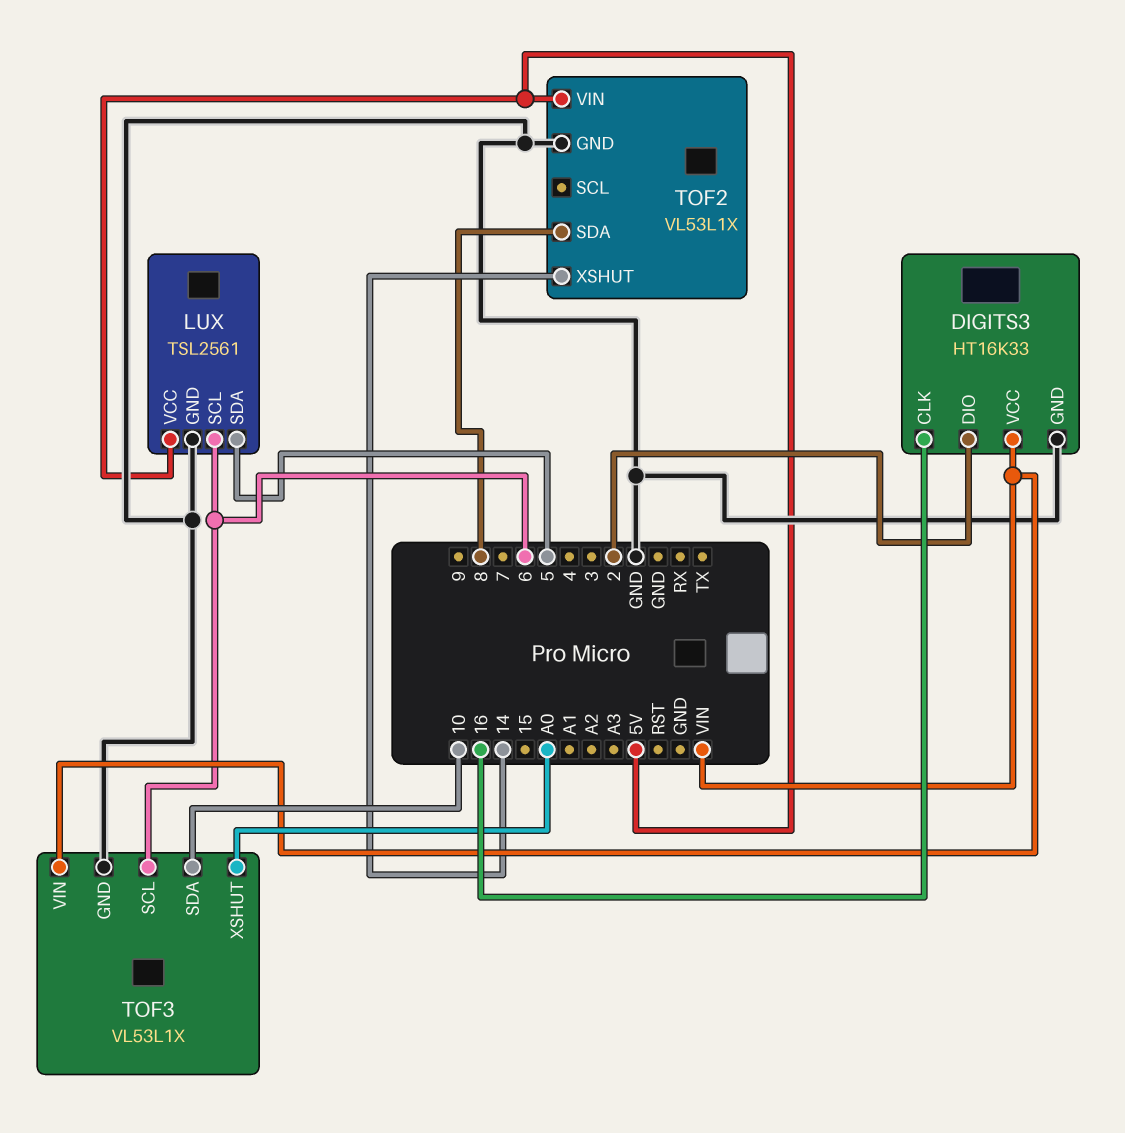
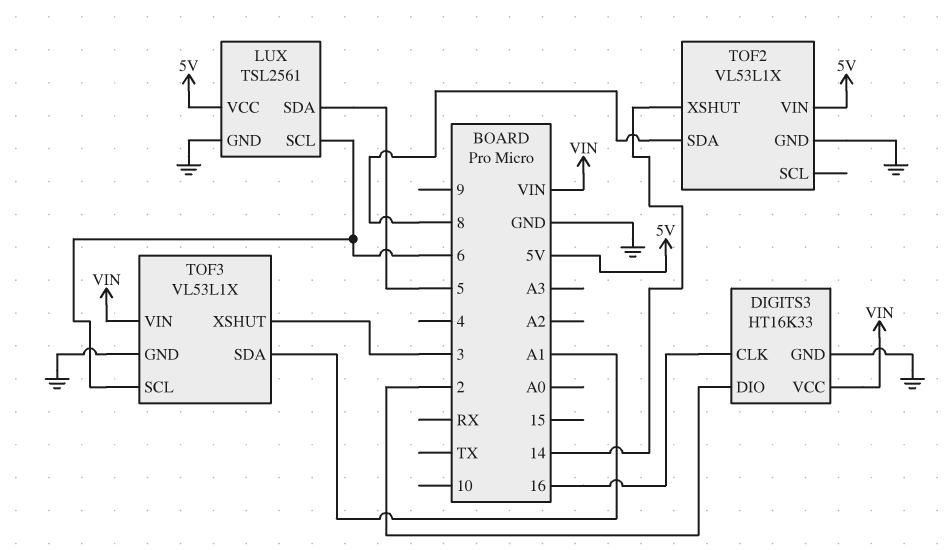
TOF3 pin SDA: 10 -> A1
TOF3 pin XSHUT: A0 -> 3

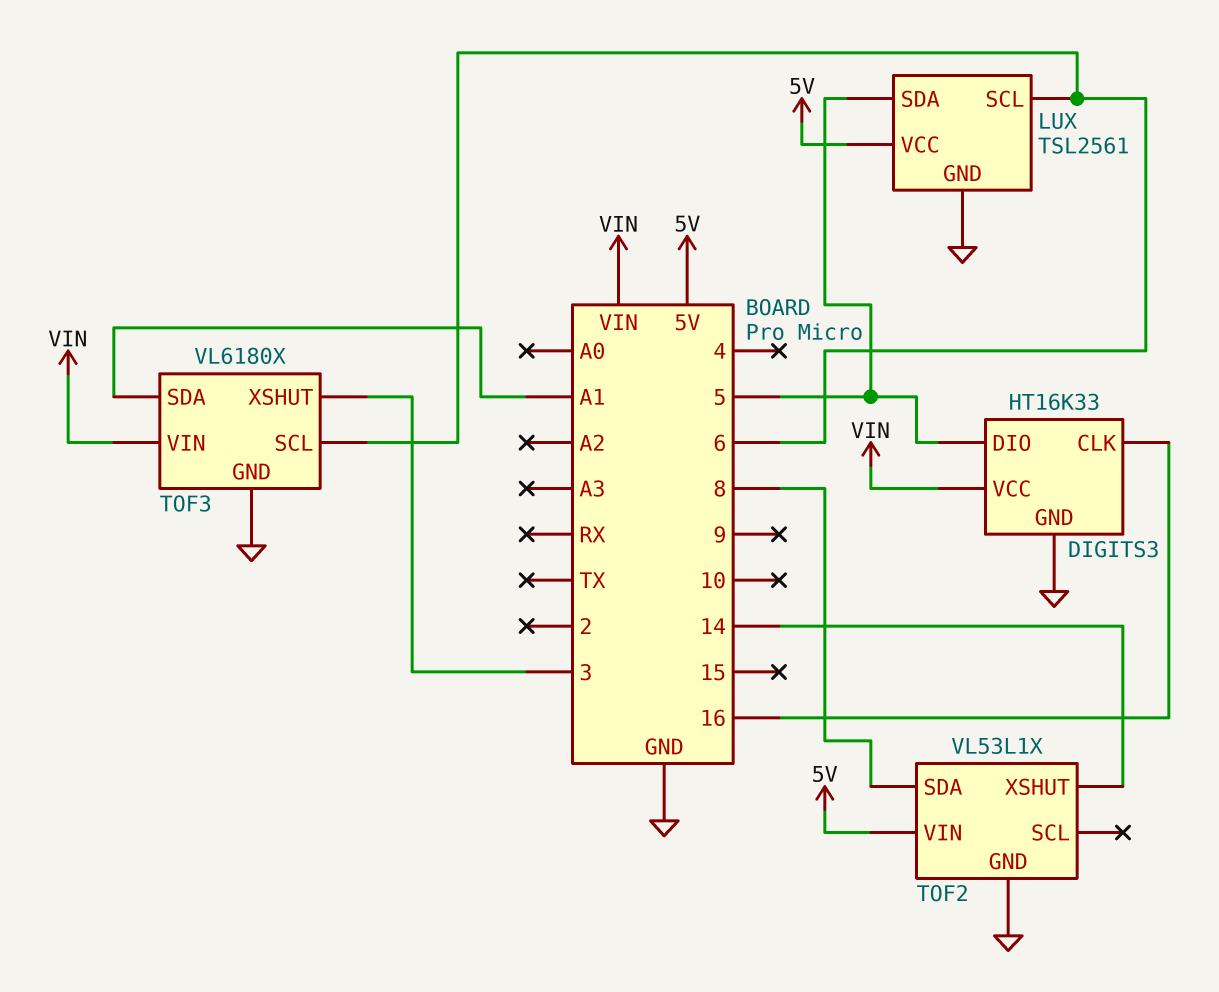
DIGITS3 pin DIO: 2 -> 5
TOF3: VL53L1X -> VL6180X

